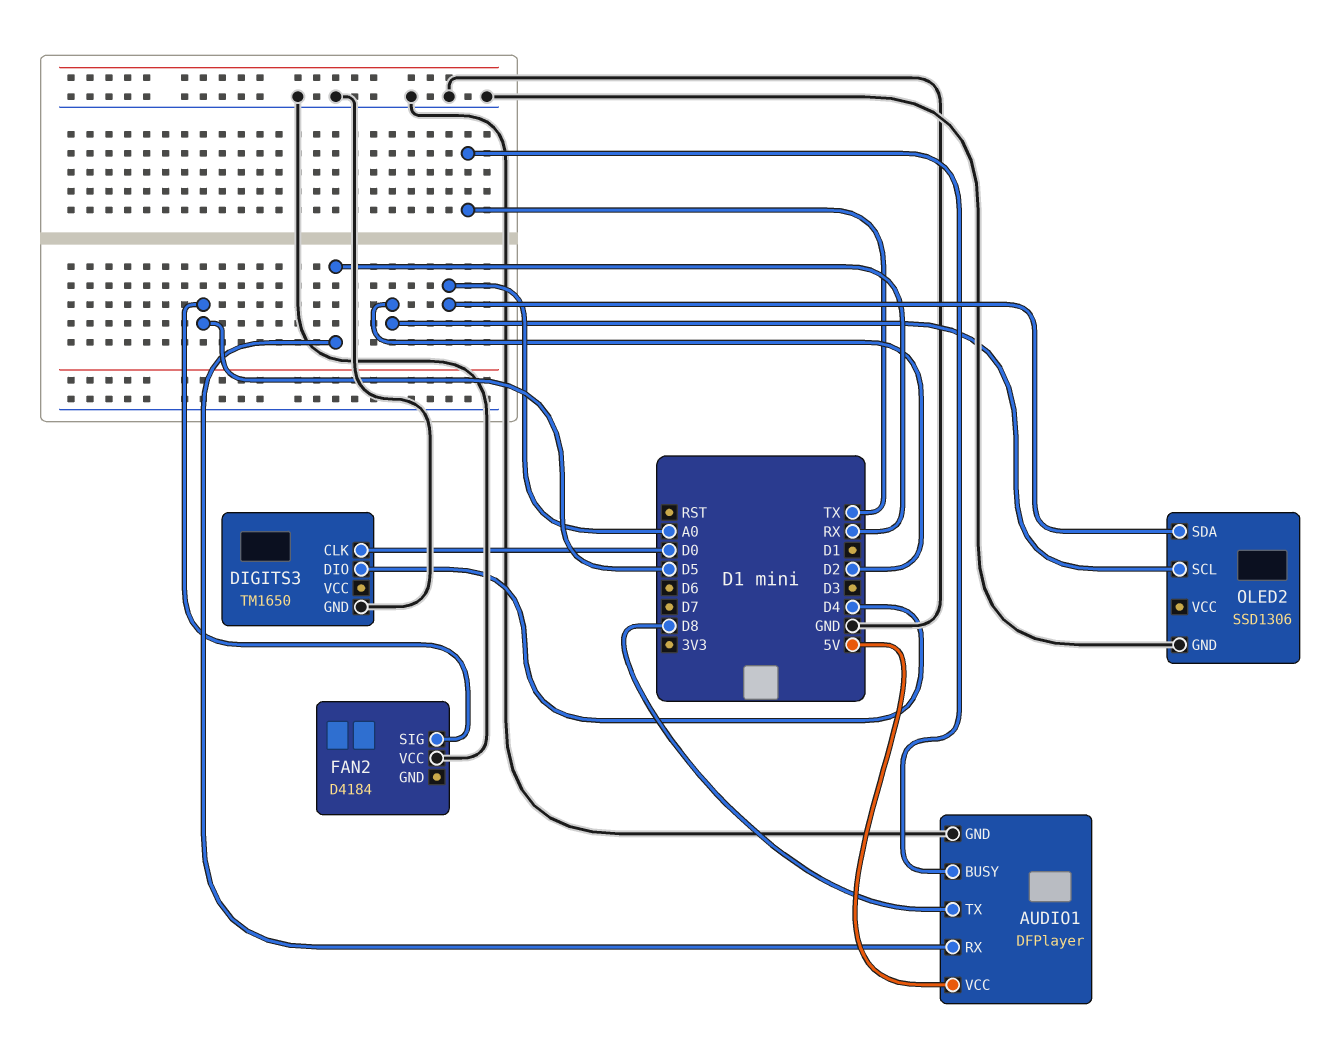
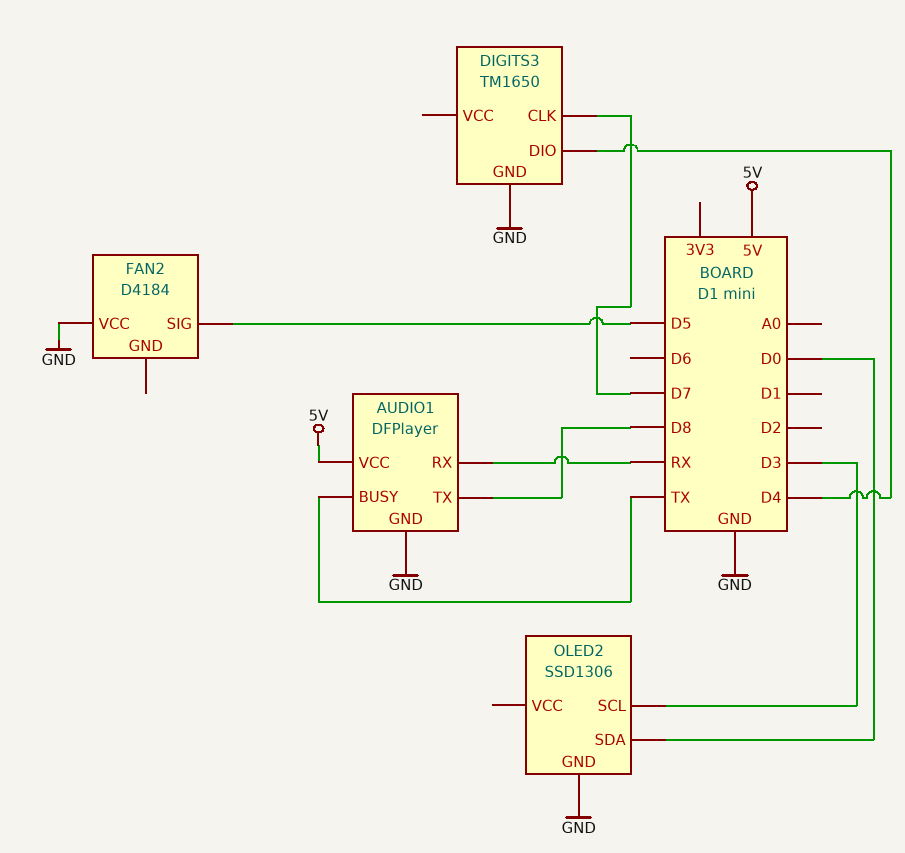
DIGITS3 pin CLK: D0 -> D7
OLED2 pin SCL: D2 -> D3
OLED2 pin SDA: A0 -> D0

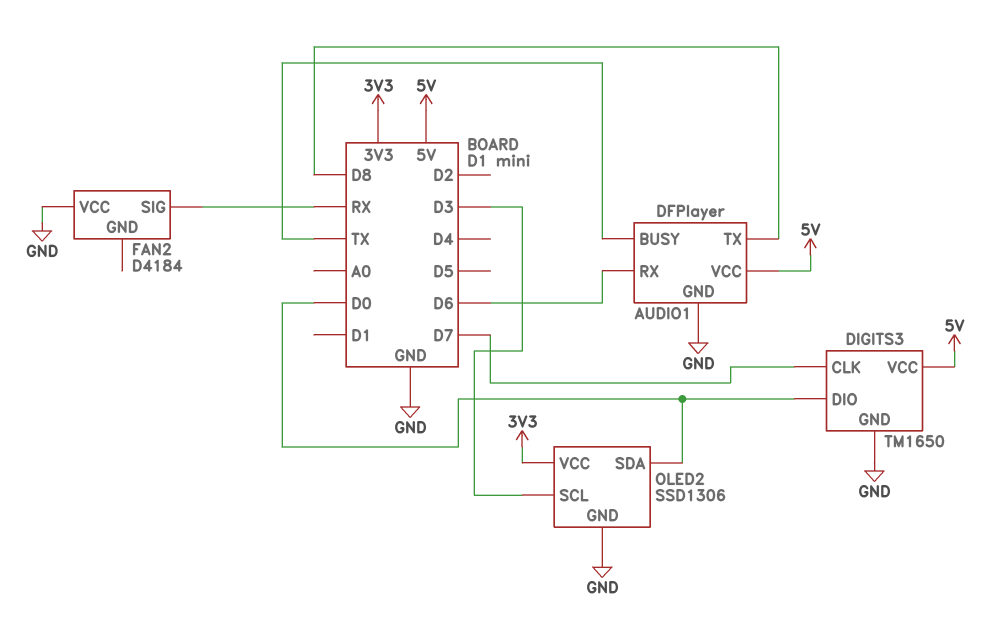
AUDIO1 pin RX: RX -> D6
DIGITS3 pin DIO: D4 -> D0
DIGITS3 pin VCC: none -> 5V
FAN2 pin SIG: D5 -> RX
OLED2 pin VCC: none -> 3V3

